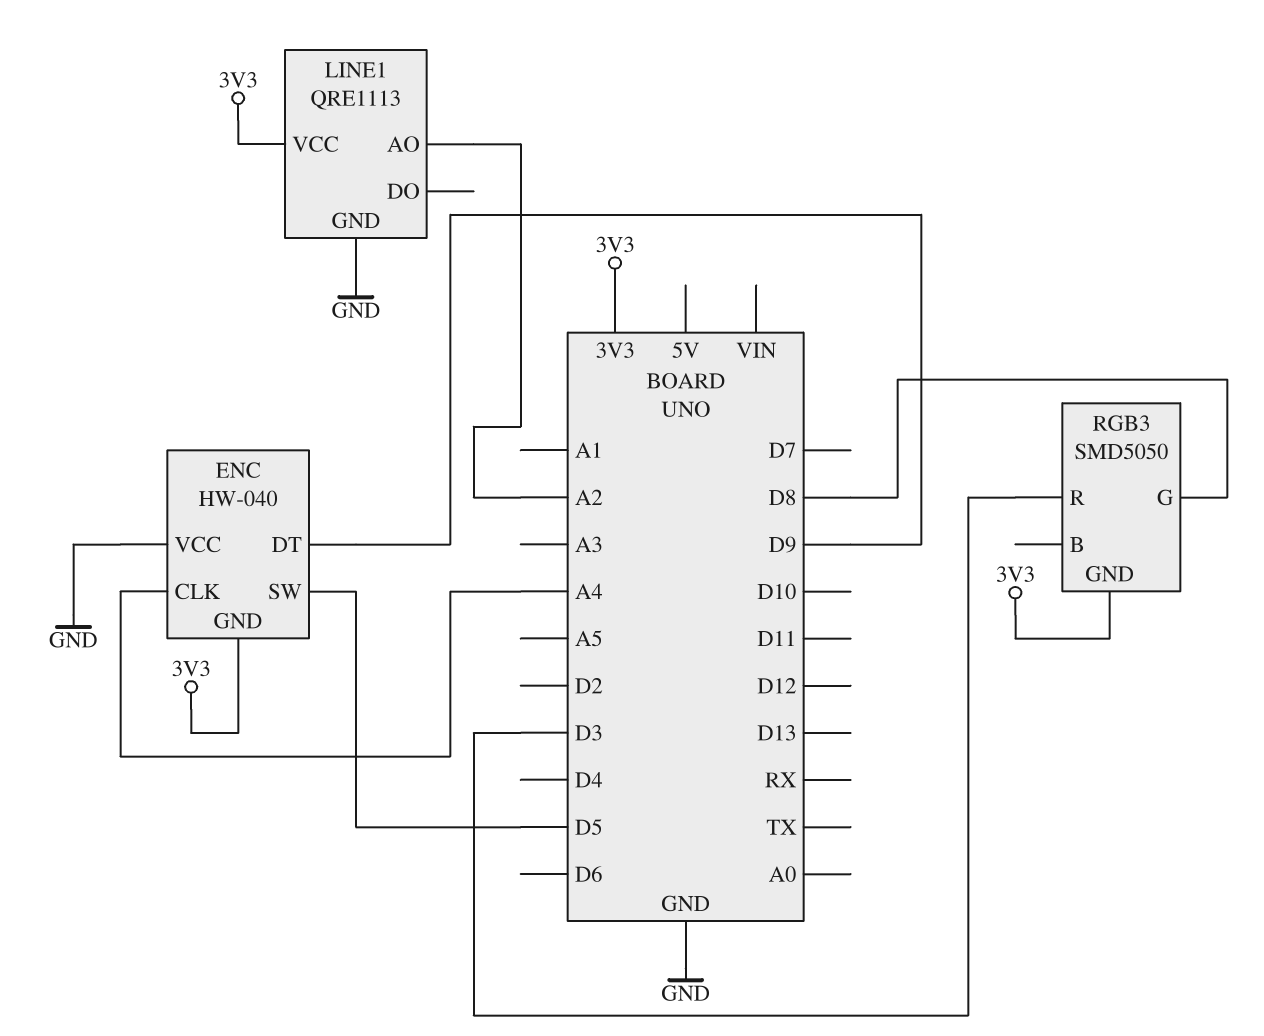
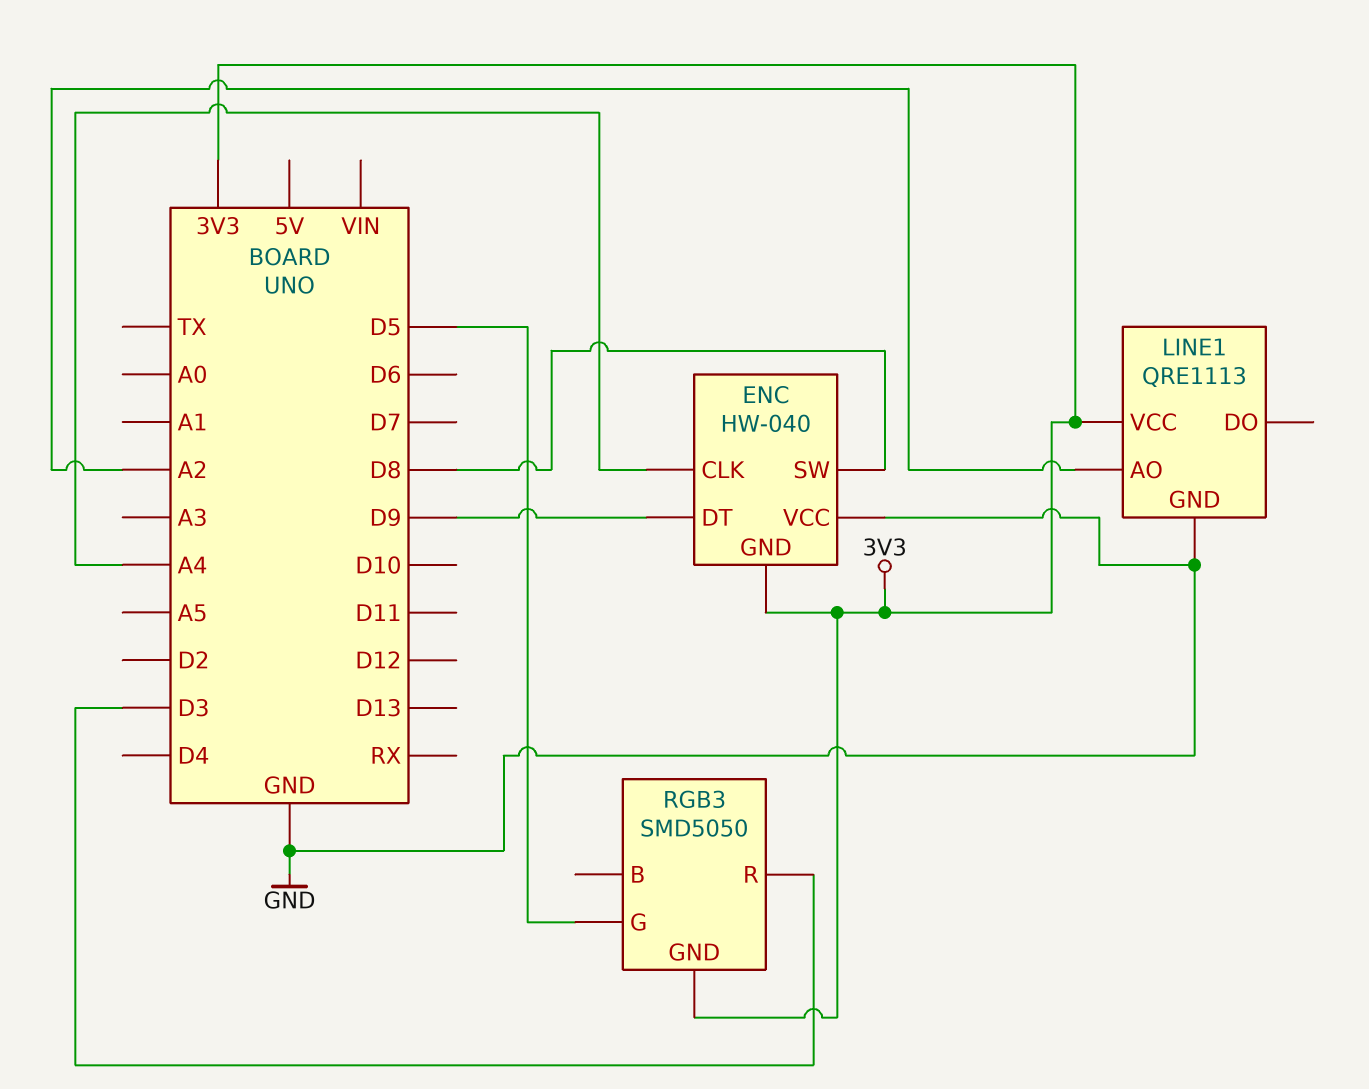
ENC pin SW: D5 -> D8
RGB3 pin G: D8 -> D5

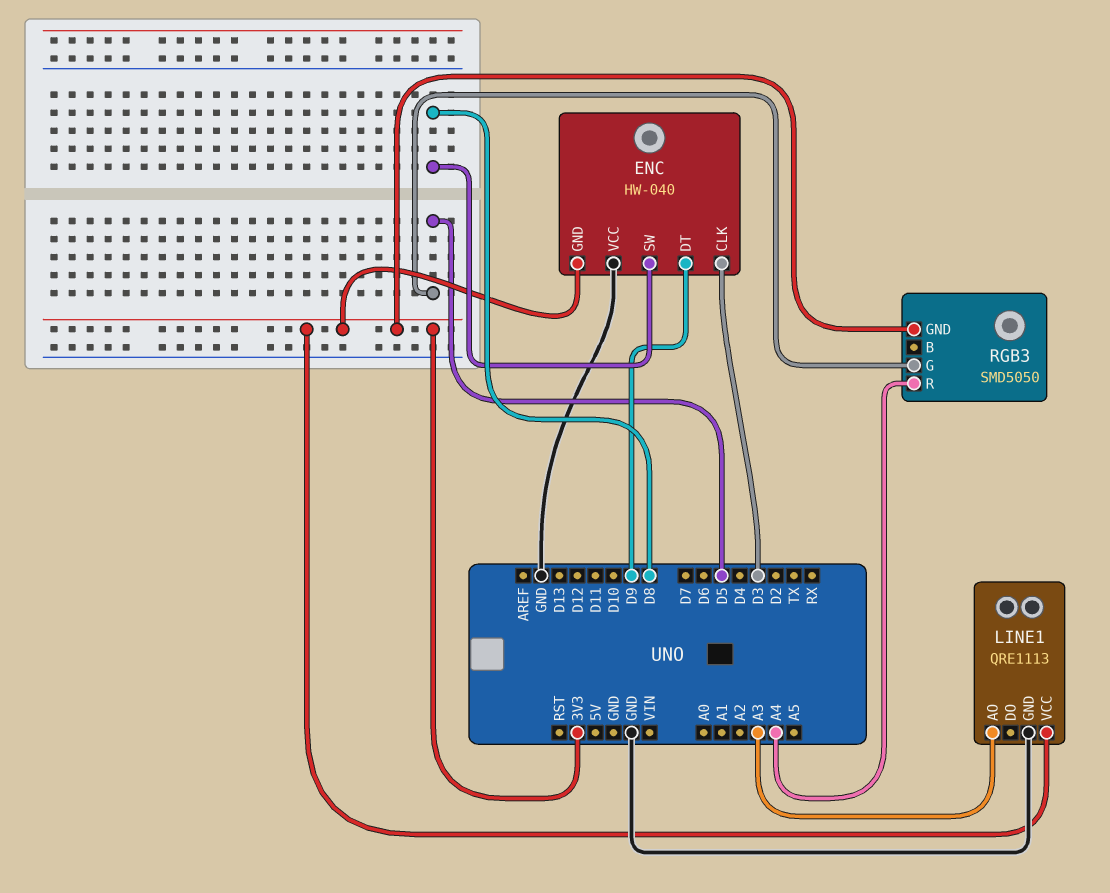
ENC pin CLK: A4 -> D3
LINE1 pin AO: A2 -> A3
RGB3 pin R: D3 -> A4

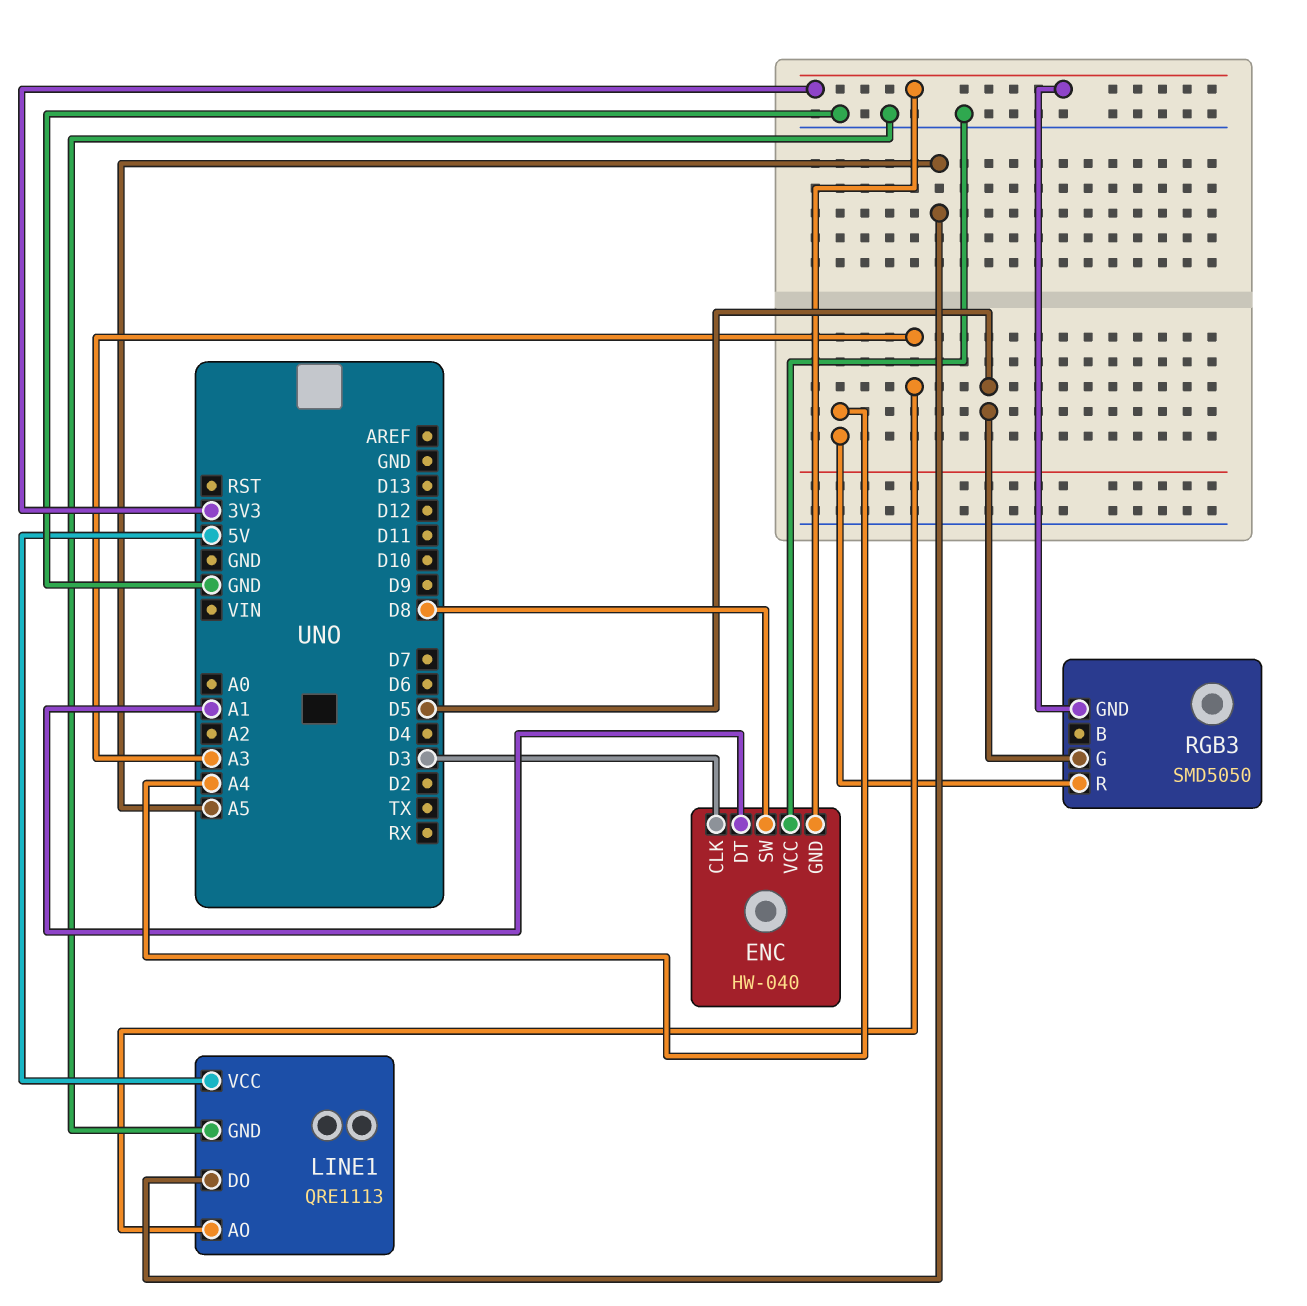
ENC pin DT: D9 -> A1
LINE1 pin DO: none -> A5
LINE1 pin VCC: 3V3 -> 5V

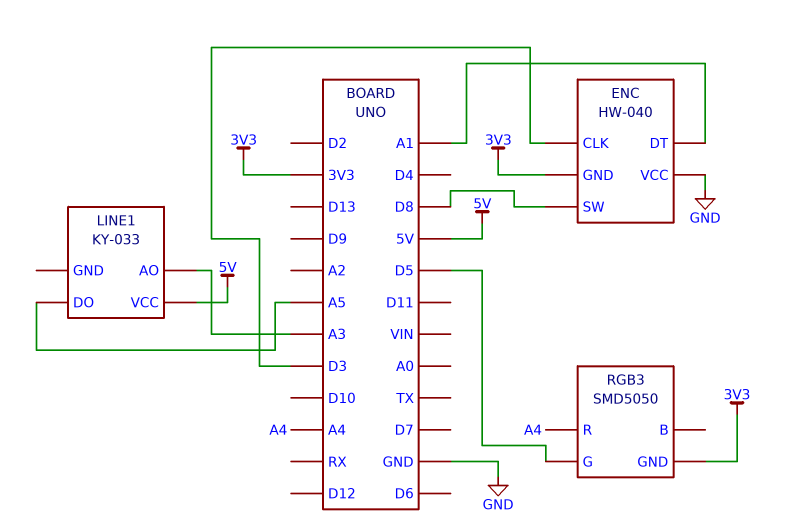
LINE1: QRE1113 -> KY-033
LINE1 pin GND: GND -> none

